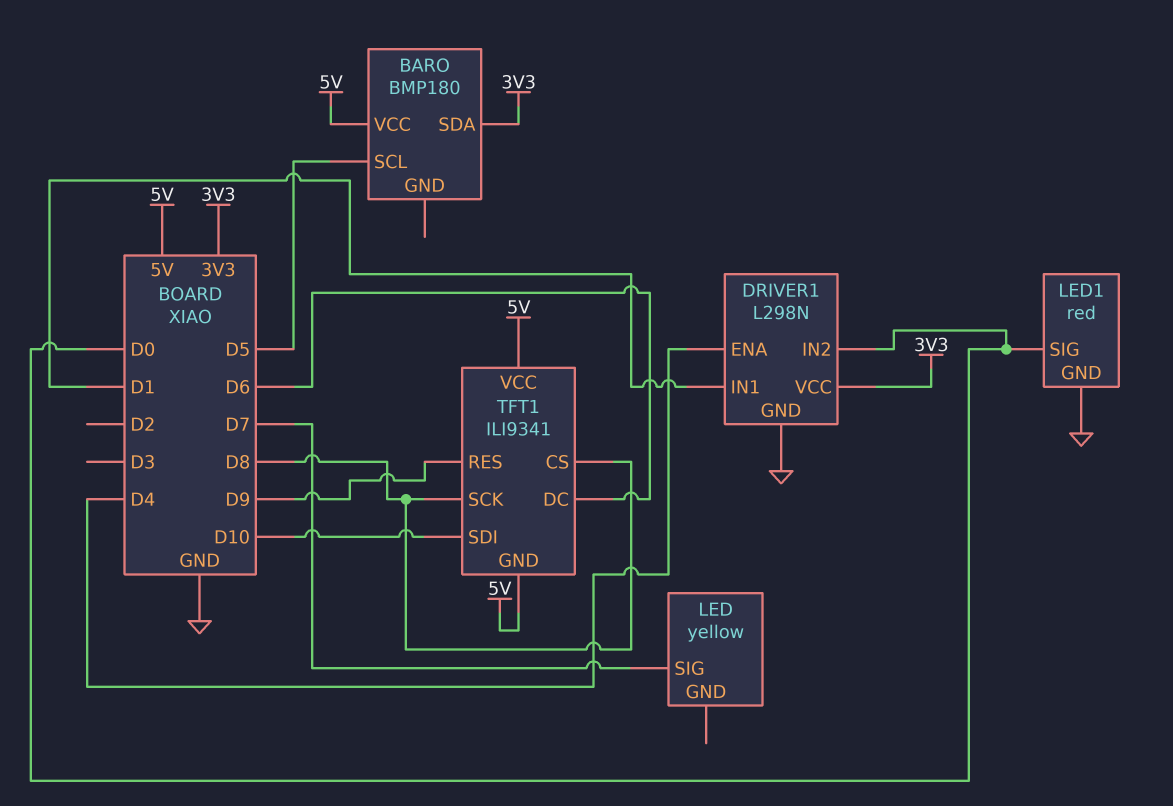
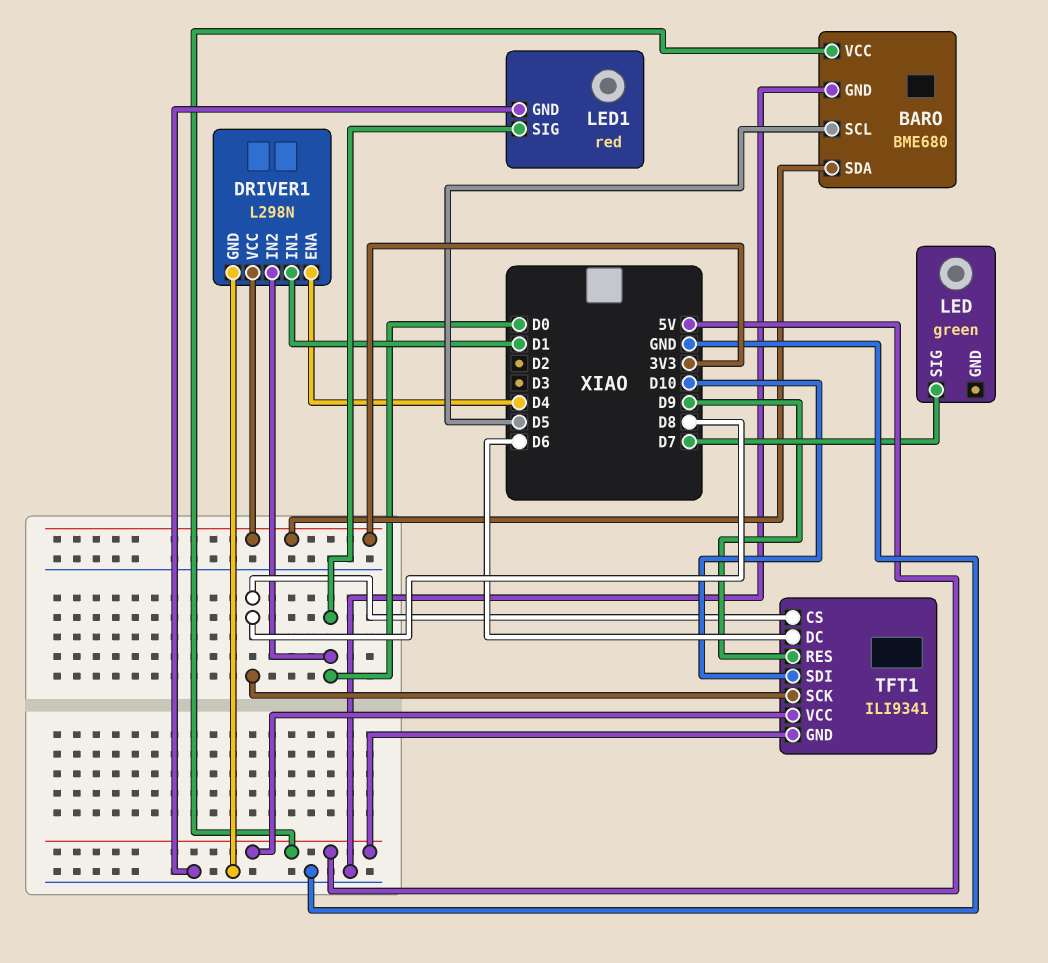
BARO: BMP180 -> BME680
BARO pin GND: none -> GND
LED: yellow -> green

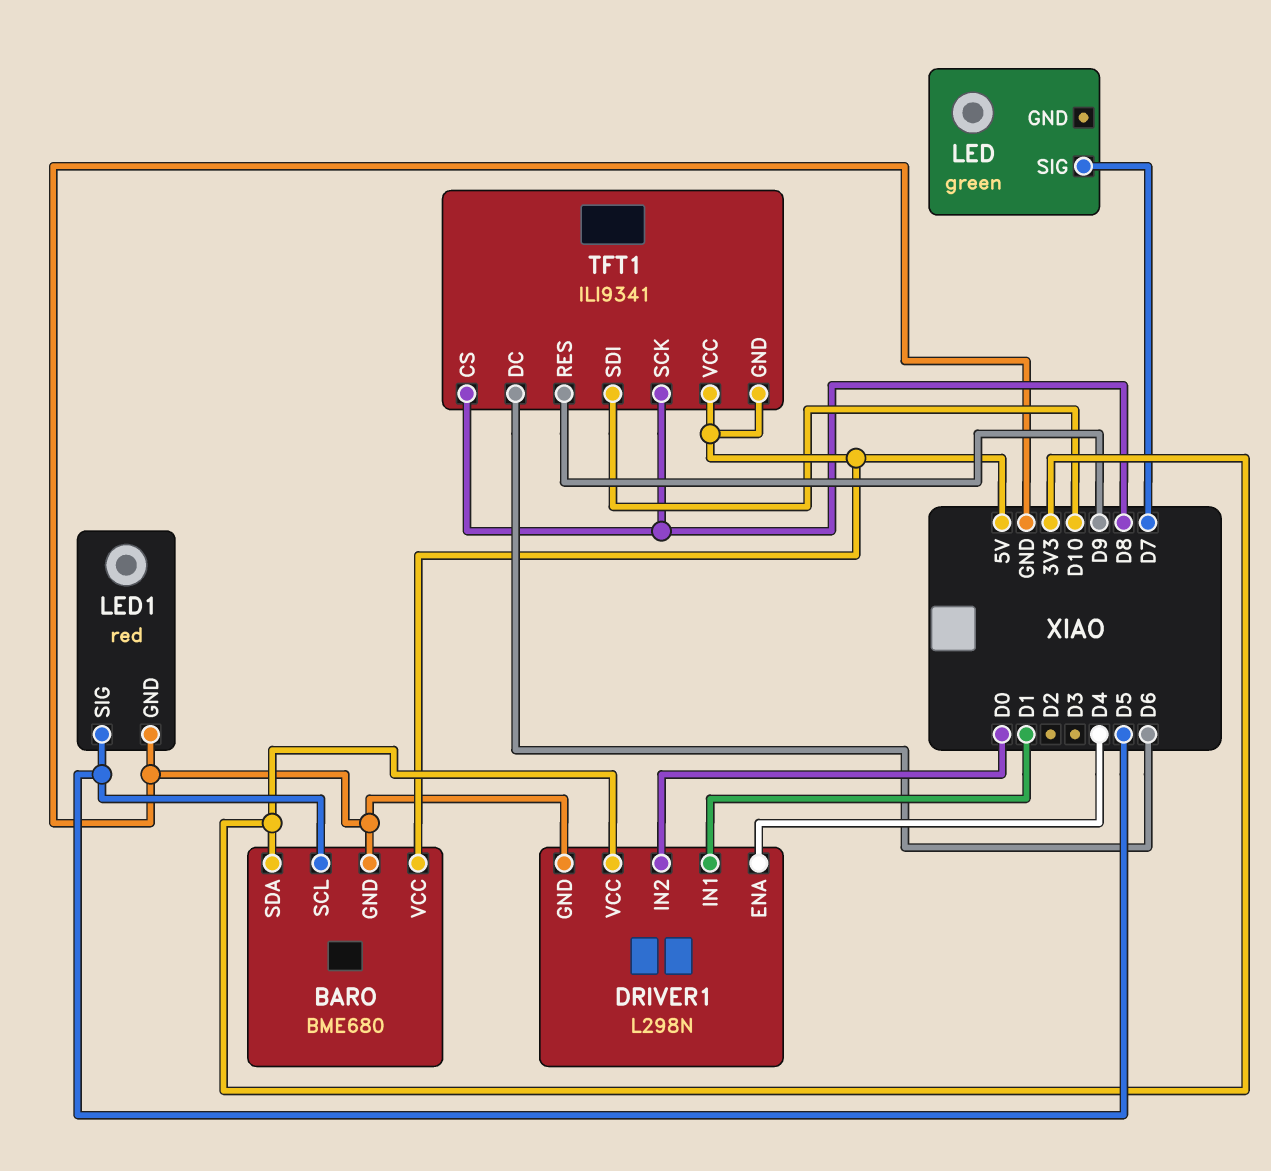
LED1 pin SIG: D0 -> D5

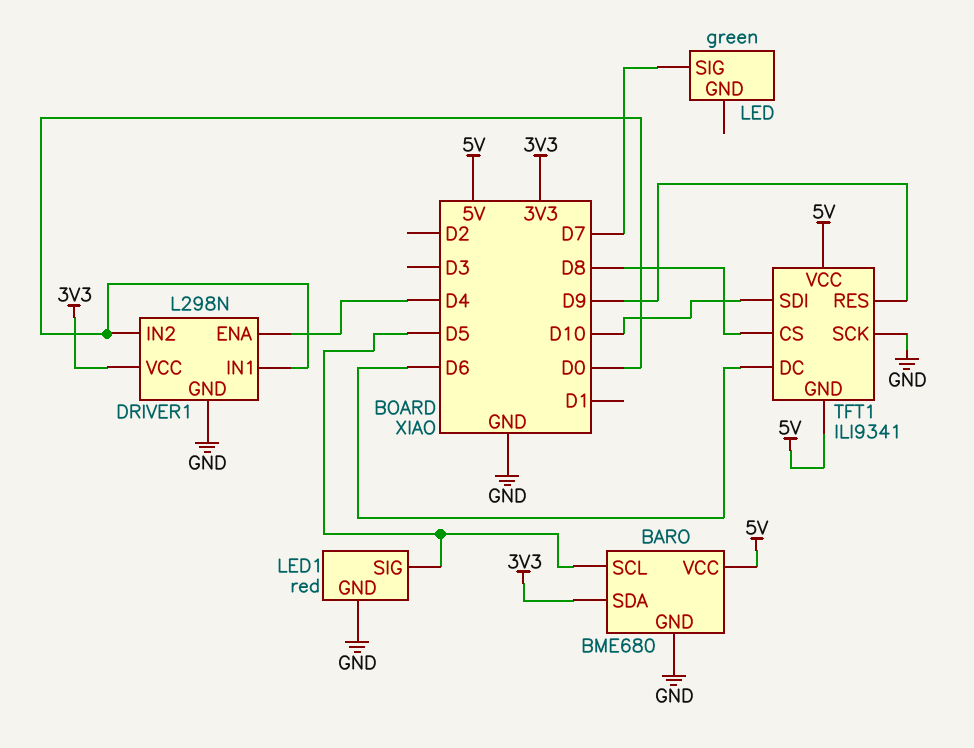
DRIVER1 pin IN1: D1 -> D0
TFT1 pin SCK: D8 -> GND

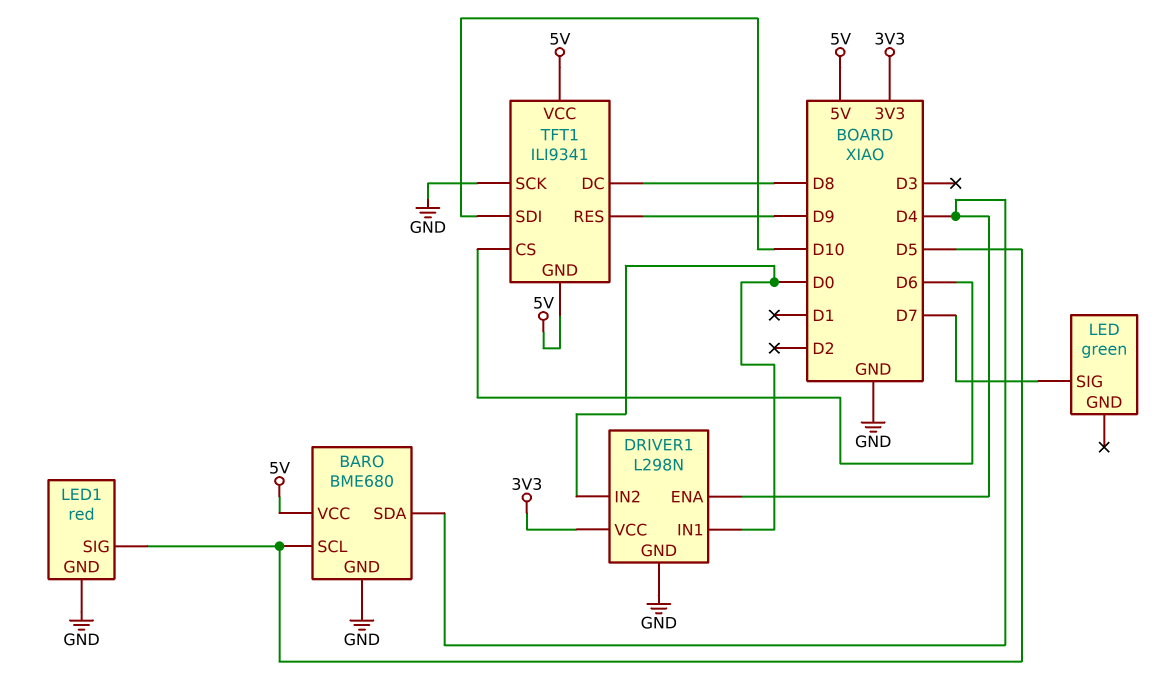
BARO pin SDA: 3V3 -> D4
TFT1 pin CS: D8 -> D6
TFT1 pin DC: D6 -> D8

